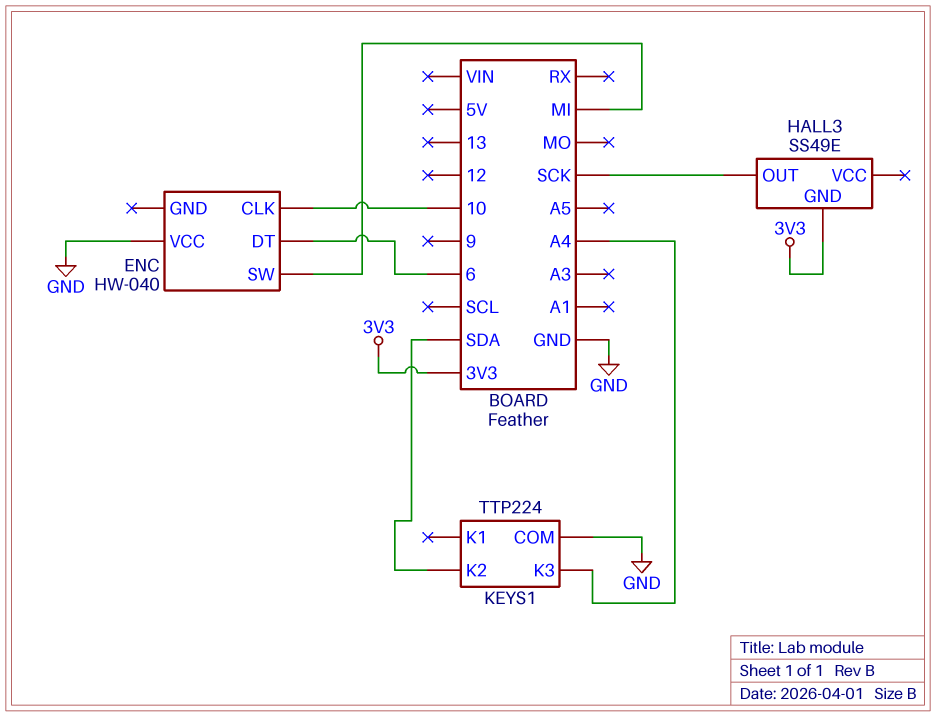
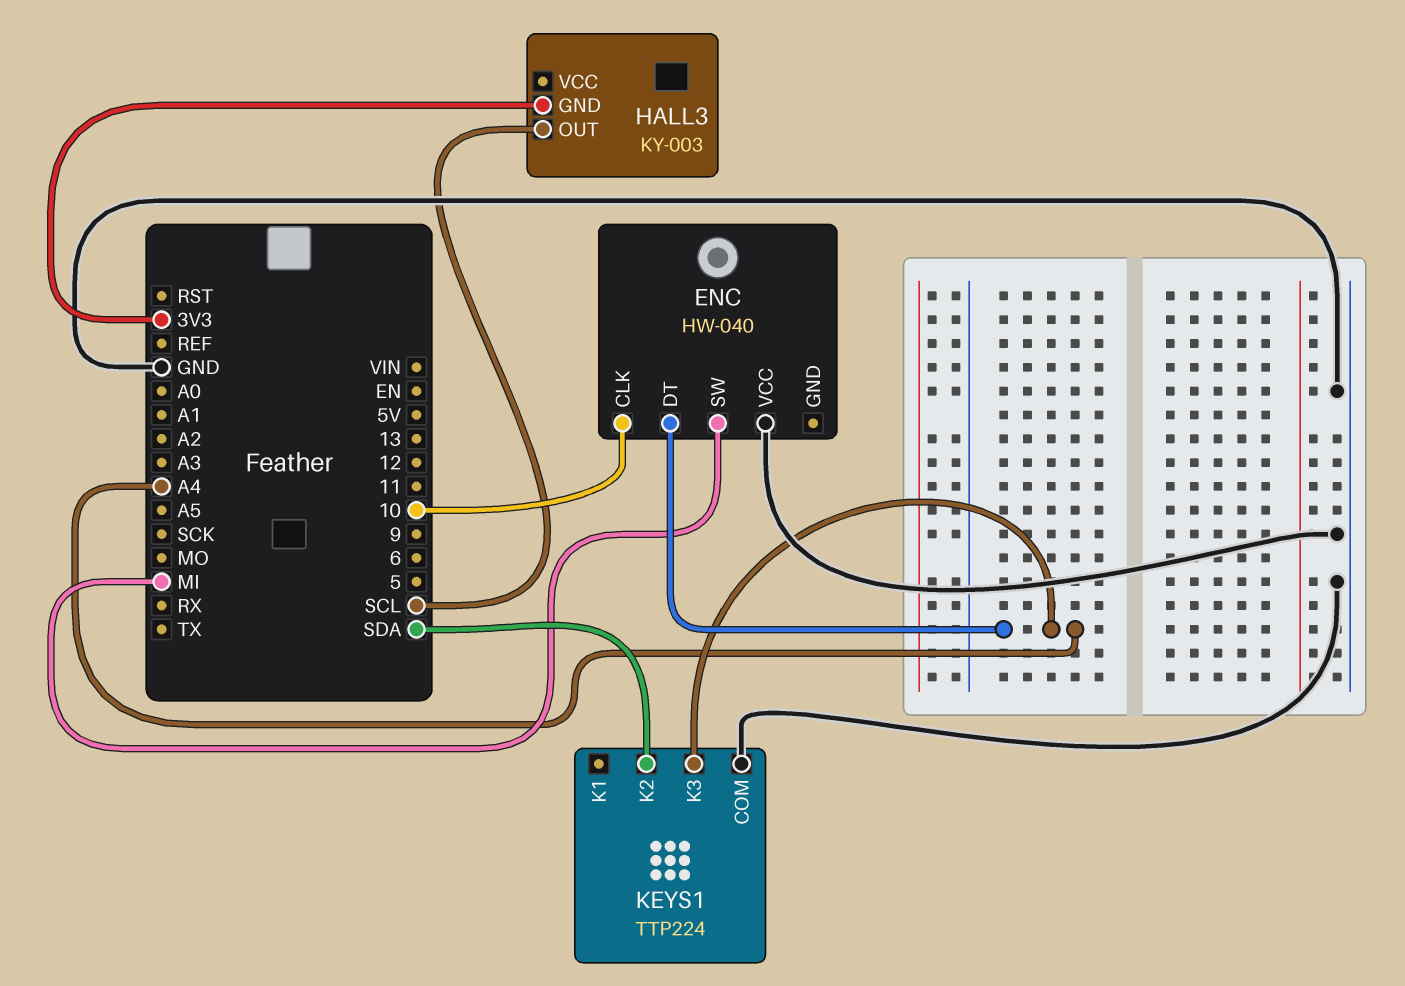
ENC pin DT: 6 -> A4
HALL3: SS49E -> KY-003
HALL3 pin OUT: SCK -> SCL

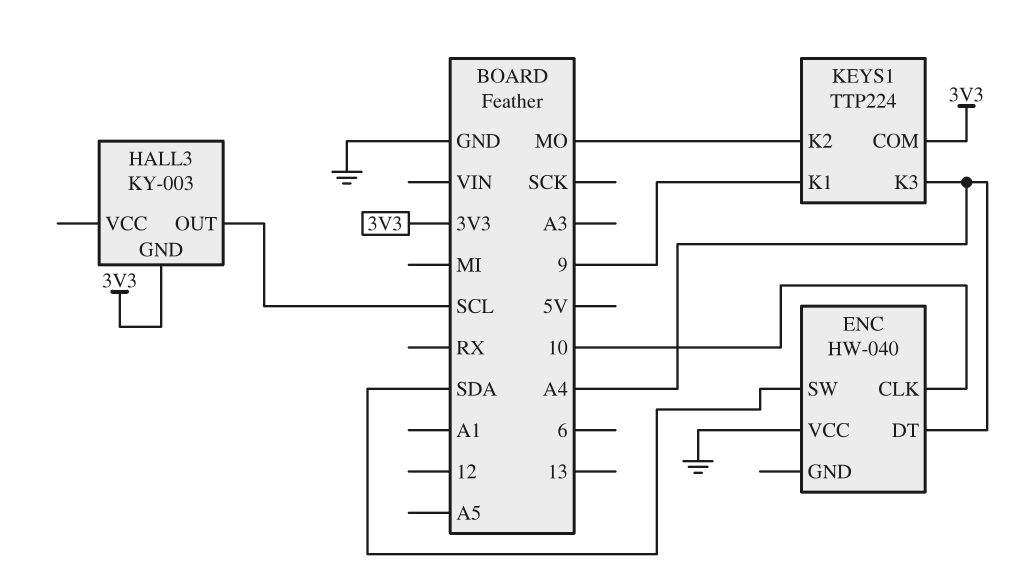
ENC pin SW: MI -> SDA
KEYS1 pin COM: GND -> 3V3
KEYS1 pin K1: none -> 9
KEYS1 pin K2: SDA -> MO

